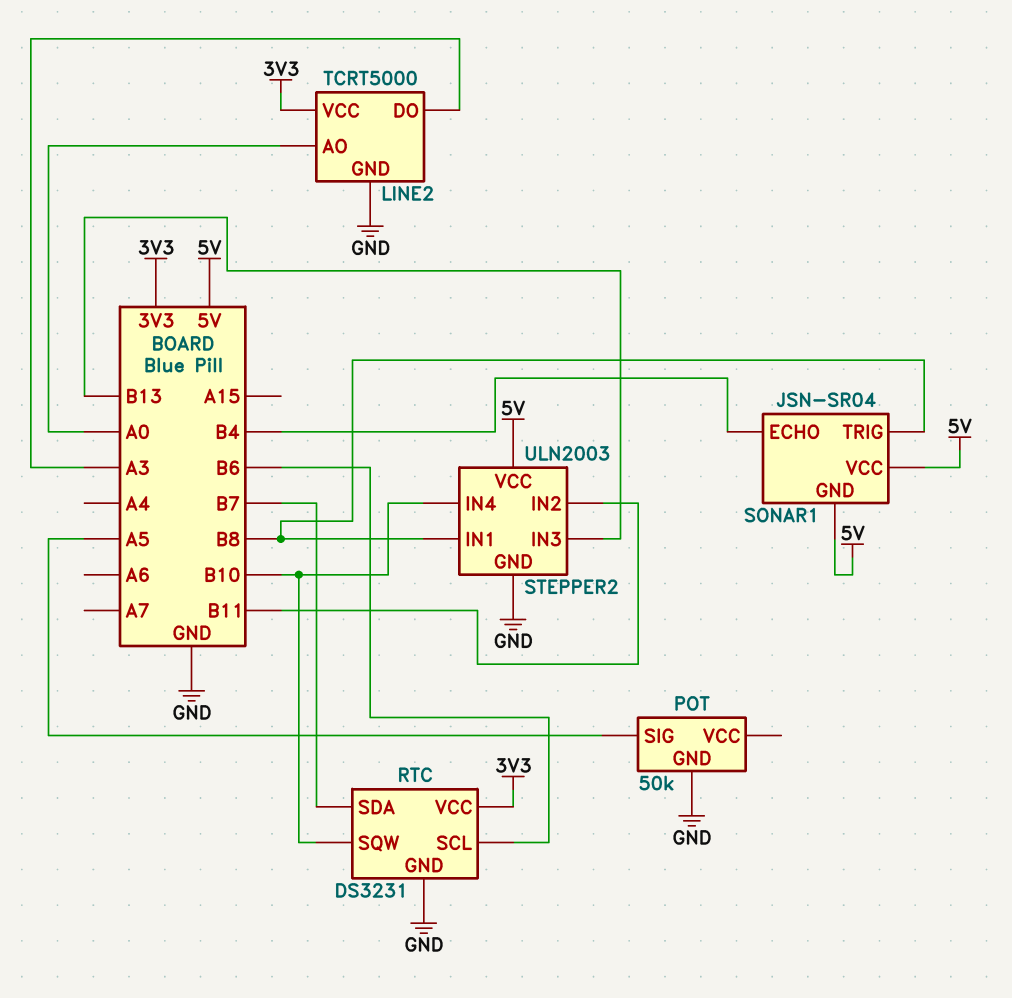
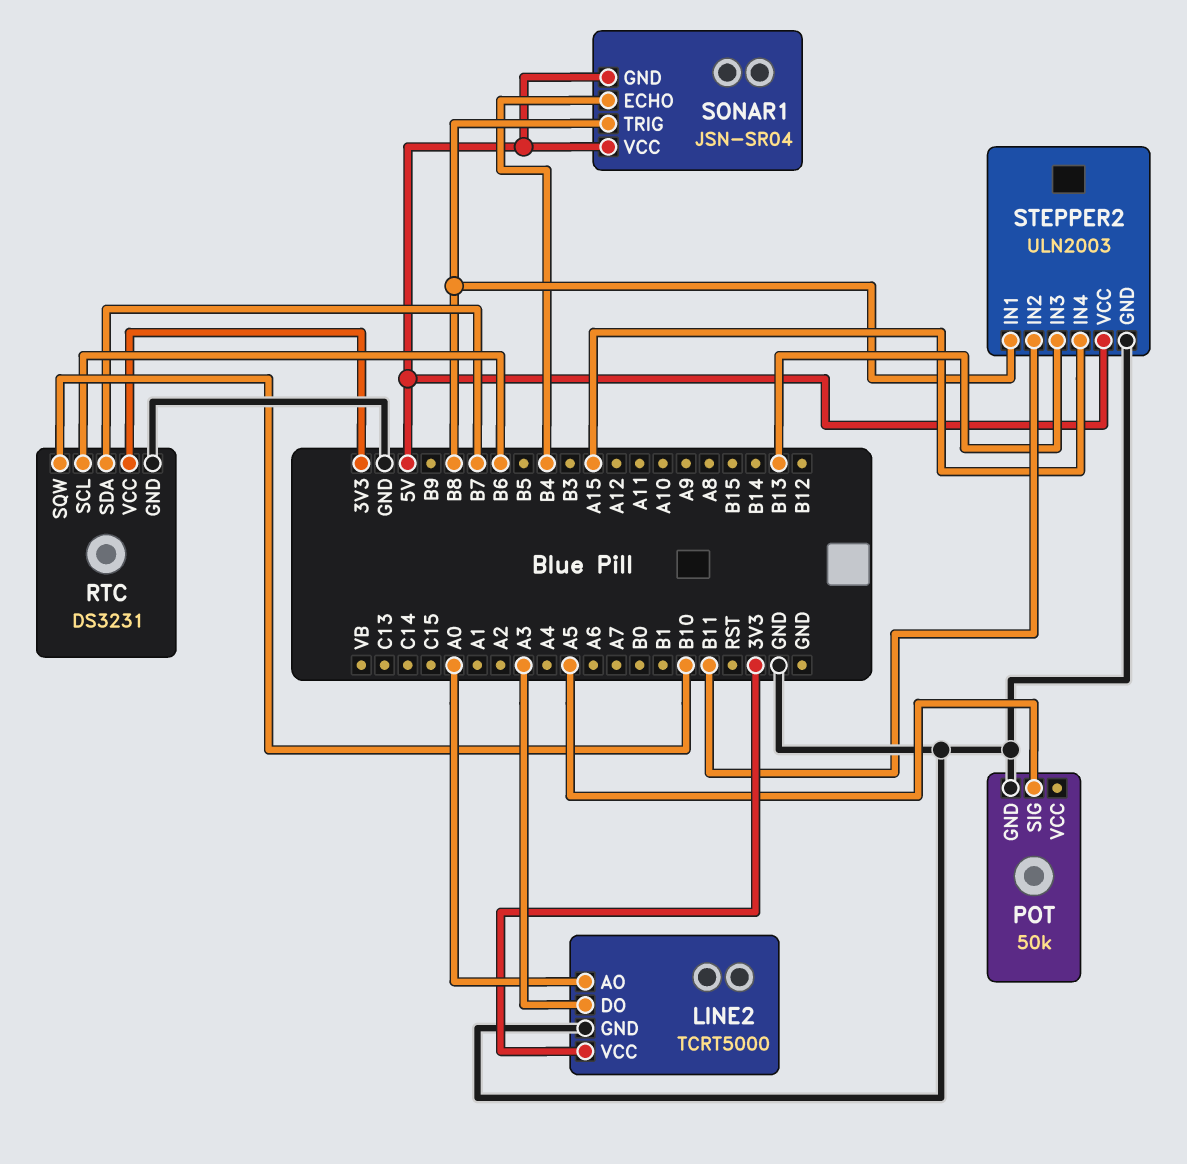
STEPPER2 pin IN4: B10 -> A15

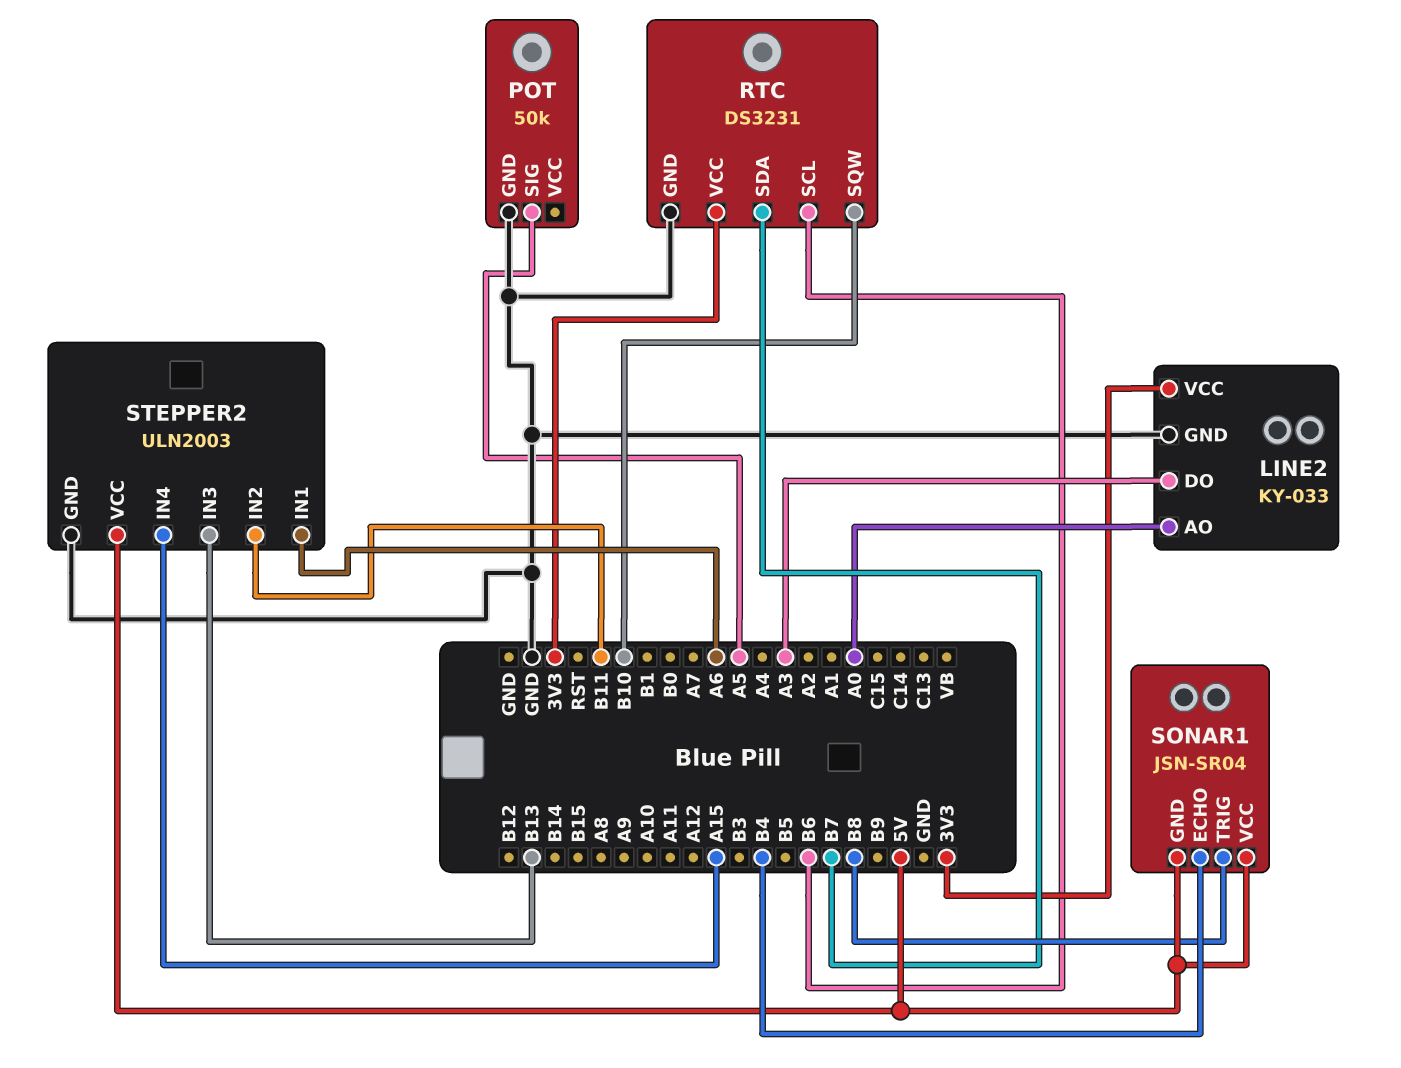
LINE2: TCRT5000 -> KY-033
STEPPER2 pin IN1: B8 -> A6

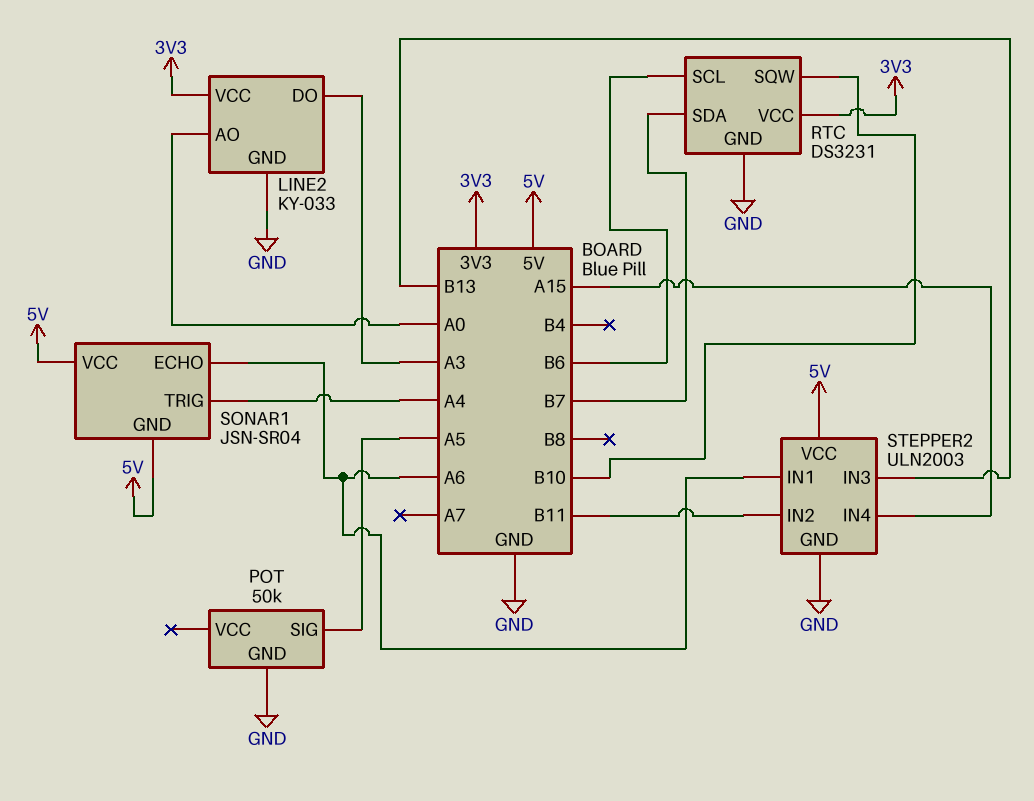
SONAR1 pin ECHO: B4 -> A6
SONAR1 pin TRIG: B8 -> A4

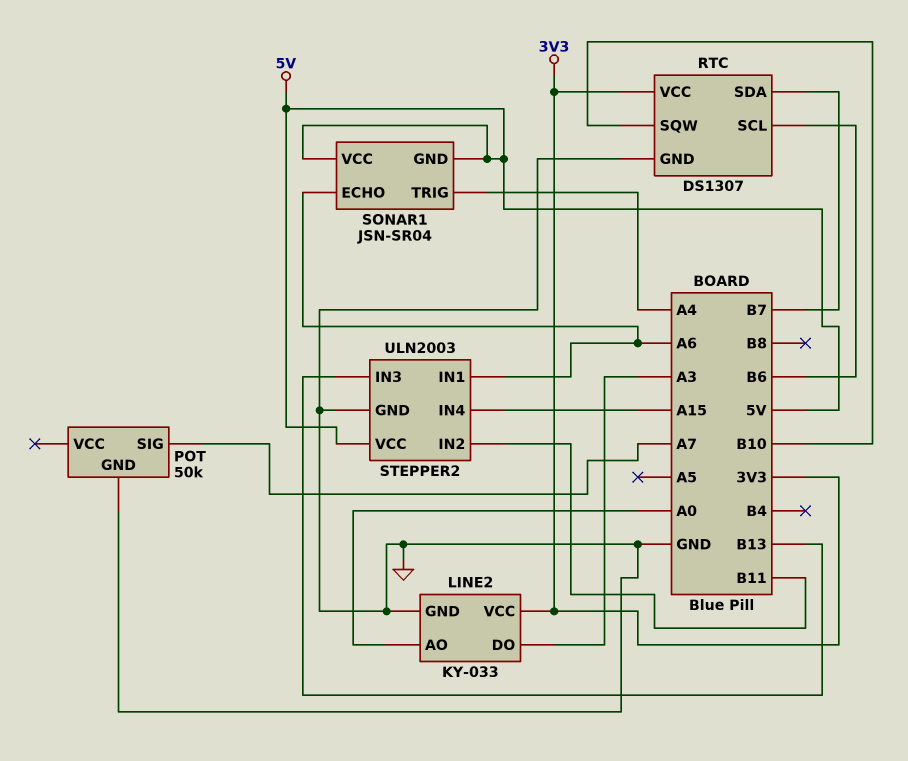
POT pin SIG: A5 -> A7
RTC: DS3231 -> DS1307

